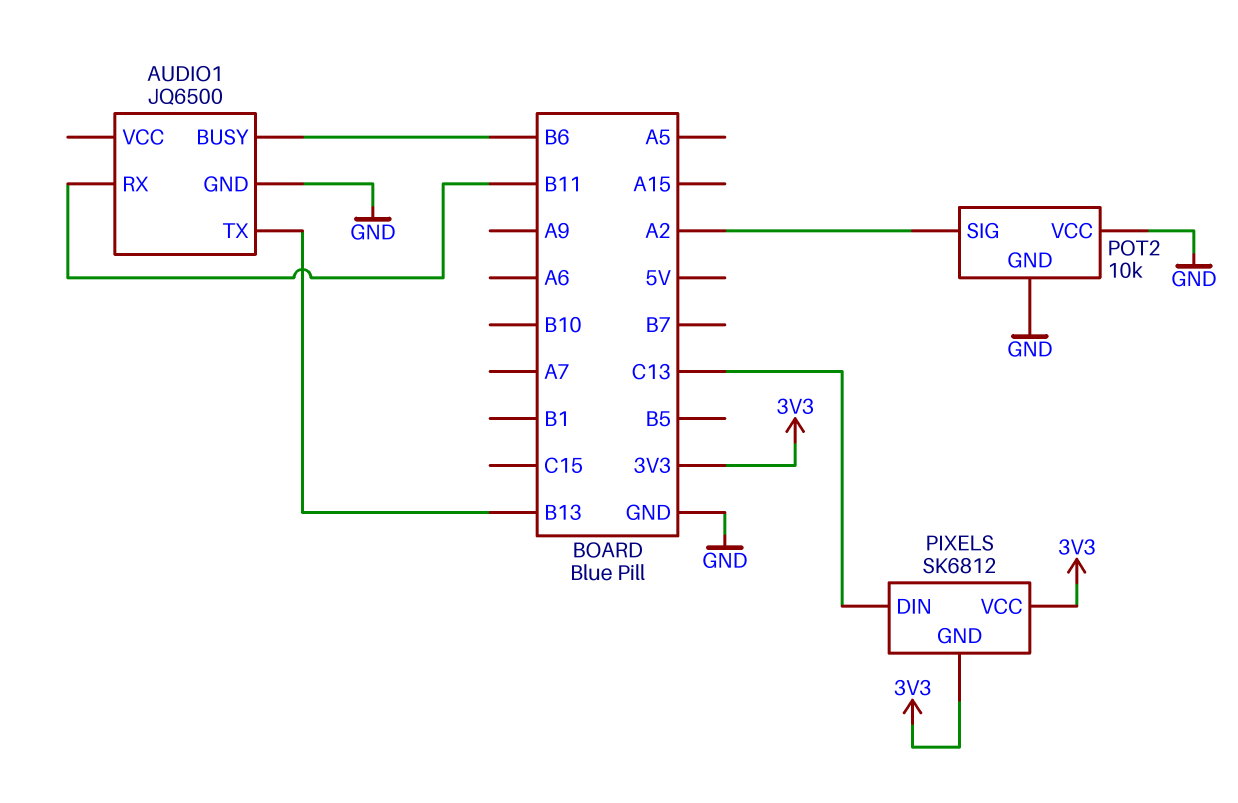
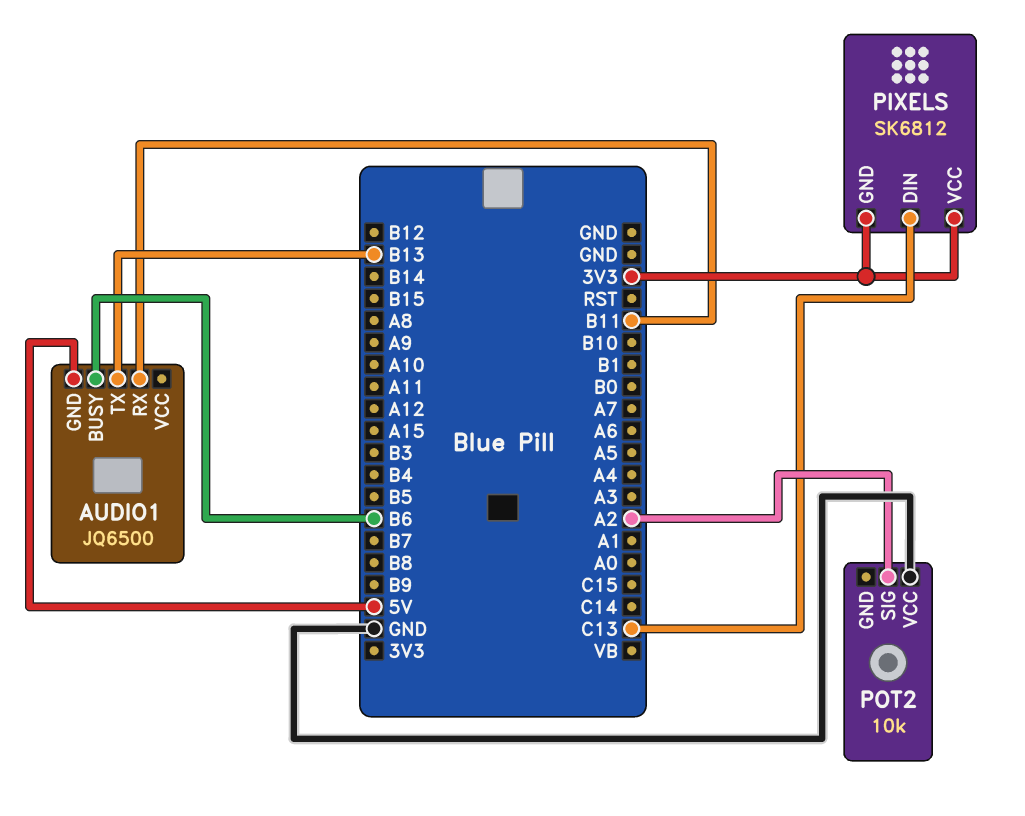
AUDIO1 pin GND: GND -> 5V
POT2 pin GND: GND -> none

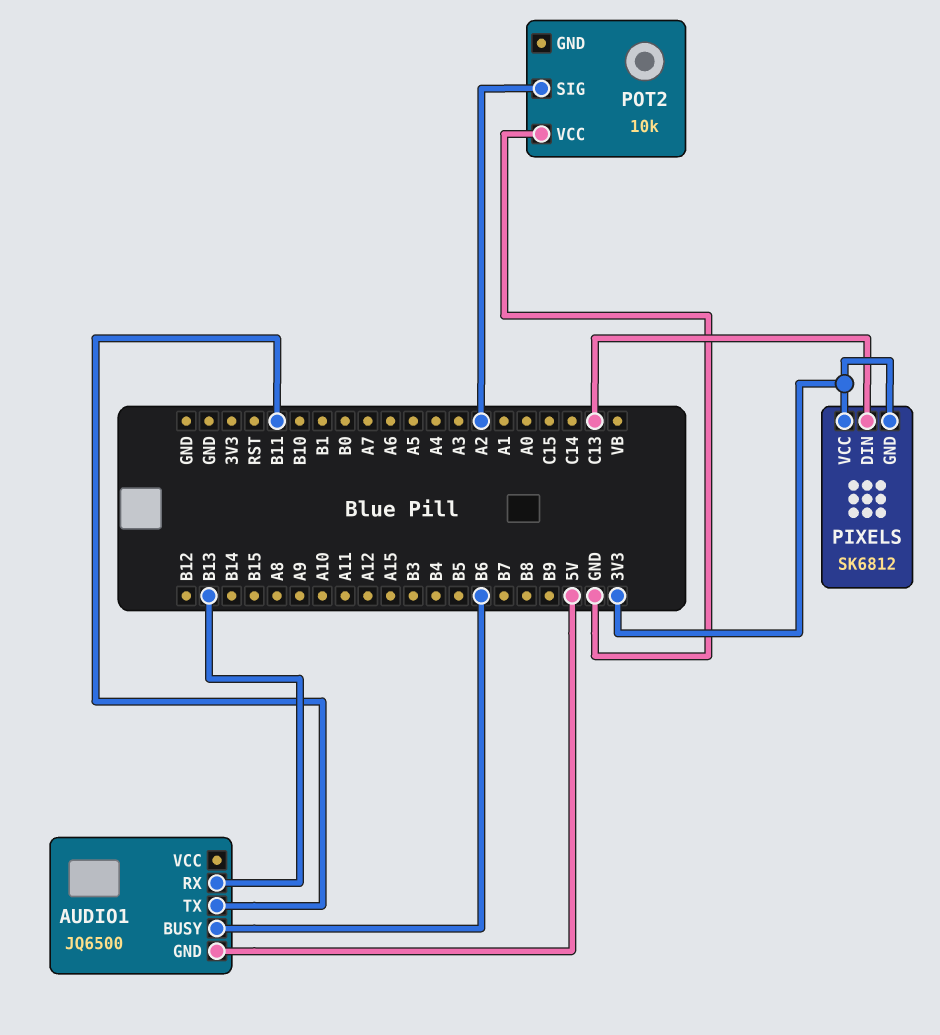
AUDIO1 pin RX: B11 -> B13
AUDIO1 pin TX: B13 -> B11

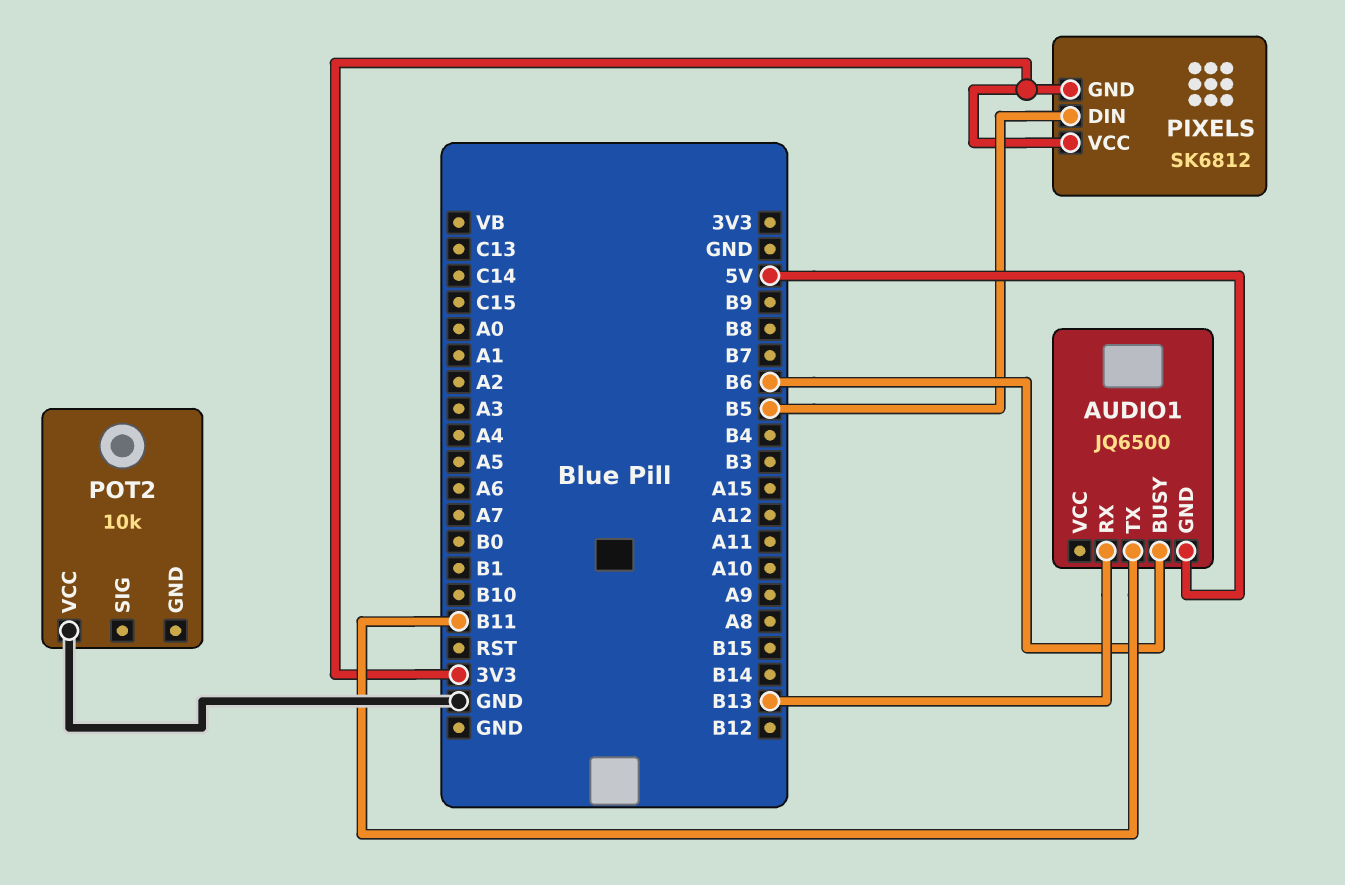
PIXELS pin DIN: C13 -> B5
POT2 pin SIG: A2 -> none

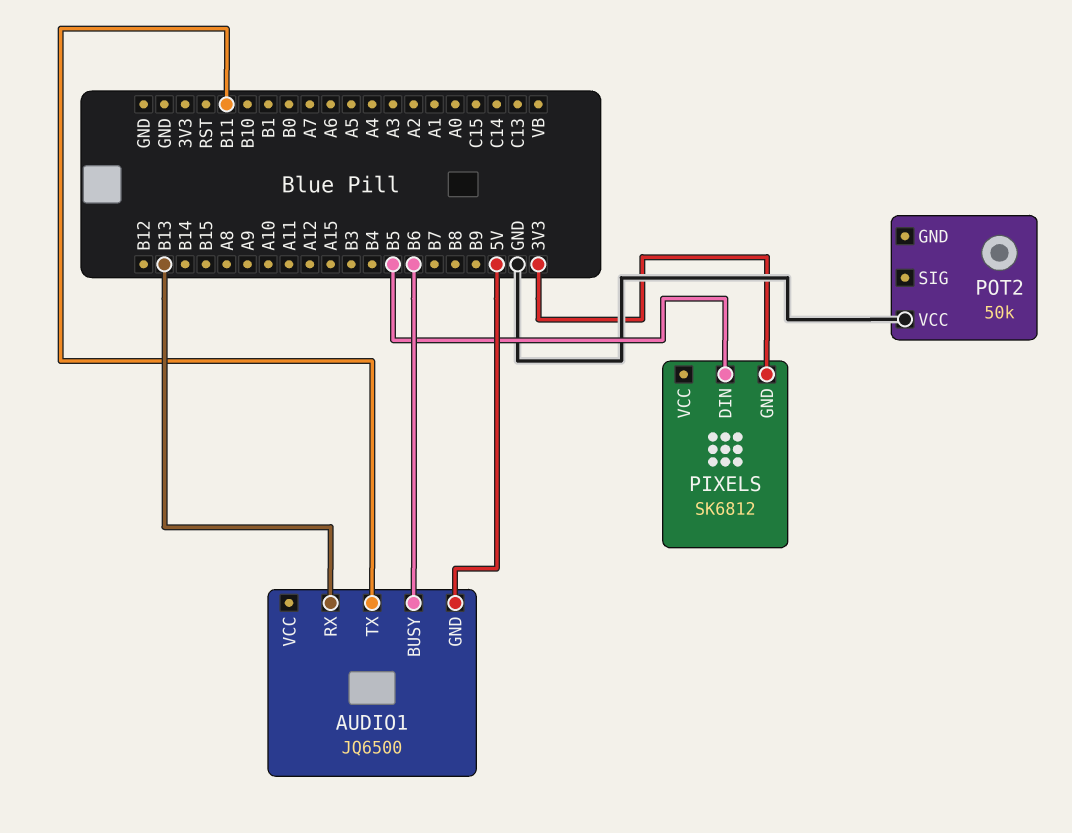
PIXELS pin VCC: 3V3 -> none
POT2: 10k -> 50k

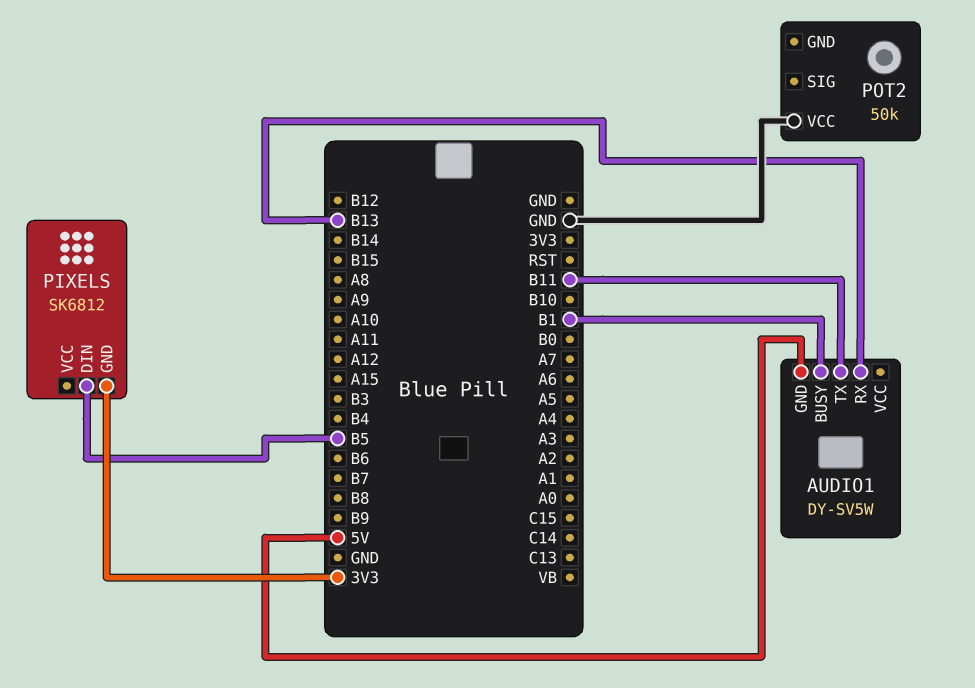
AUDIO1: JQ6500 -> DY-SV5W
AUDIO1 pin BUSY: B6 -> B1

